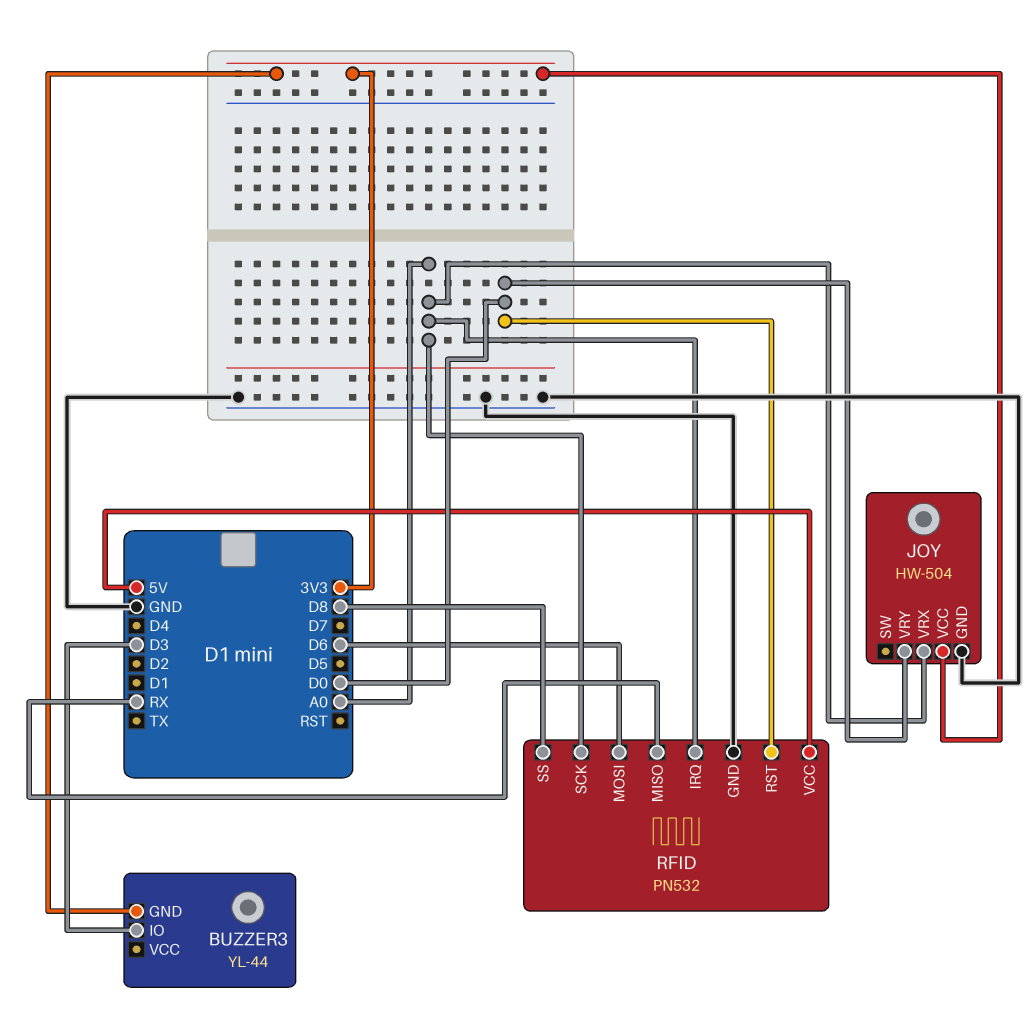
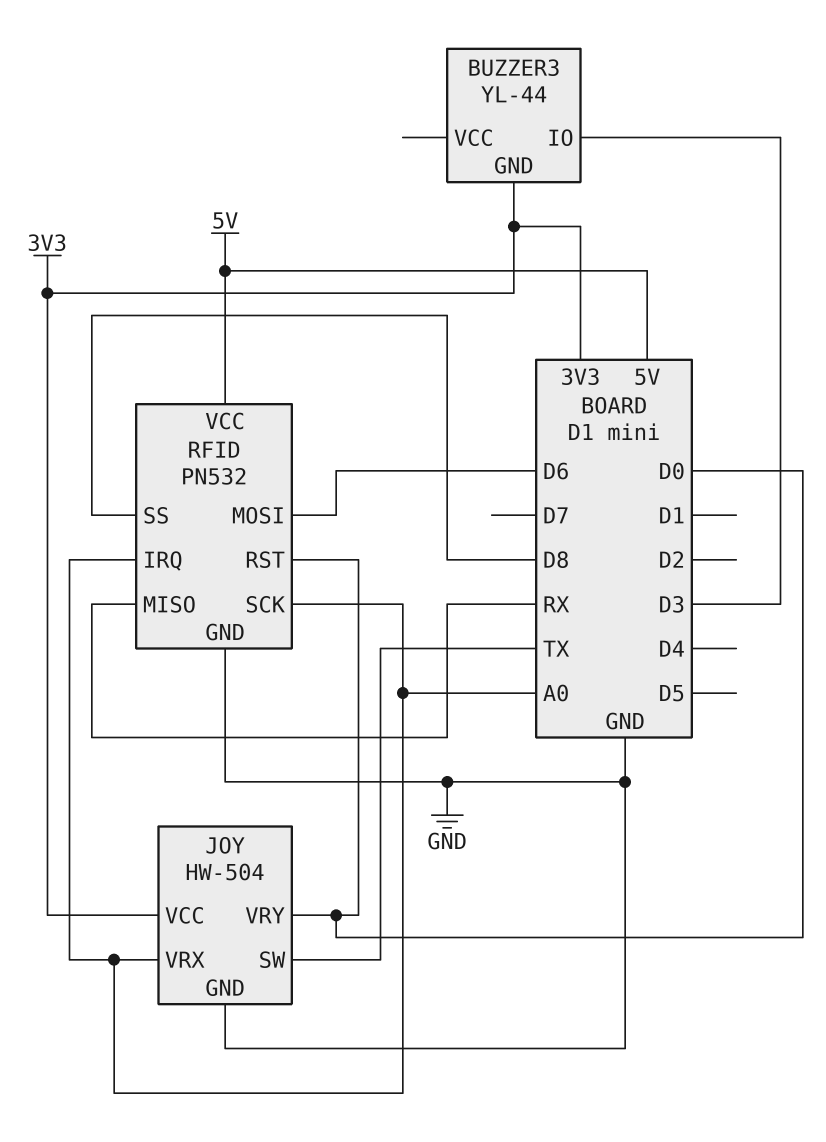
JOY pin SW: none -> TX

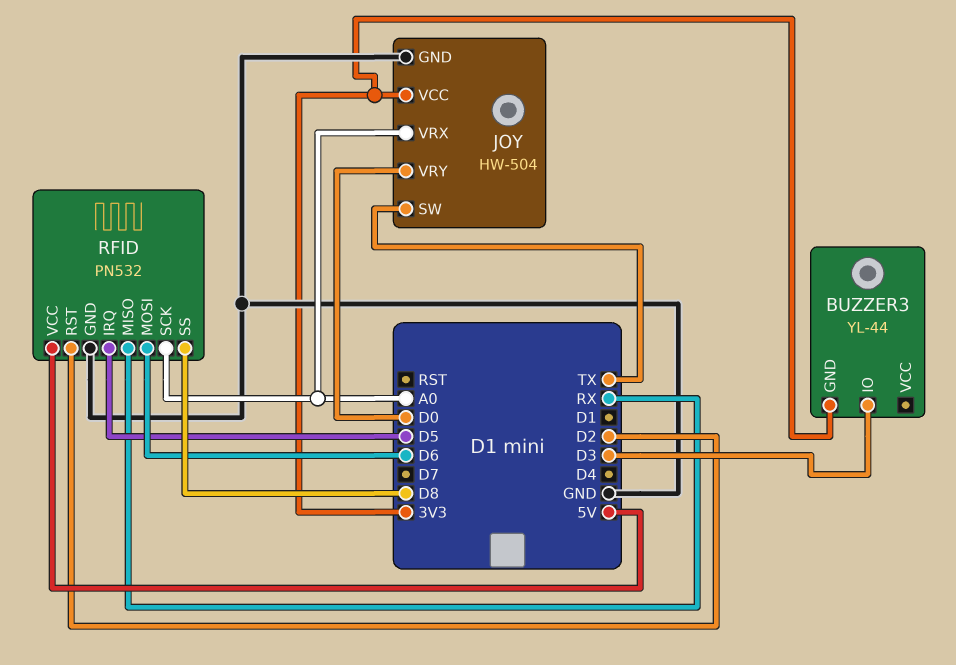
RFID pin IRQ: A0 -> D5
RFID pin RST: D0 -> D2

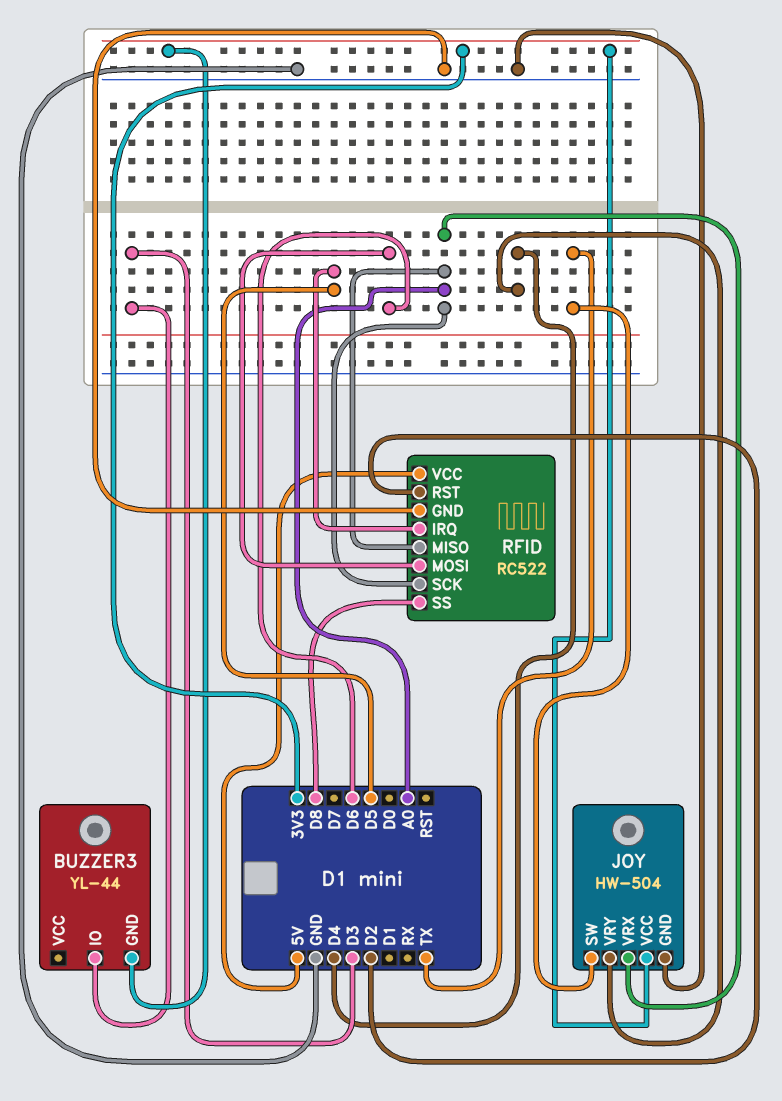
JOY pin VRY: D0 -> D4
RFID: PN532 -> RC522
RFID pin MISO: RX -> A0

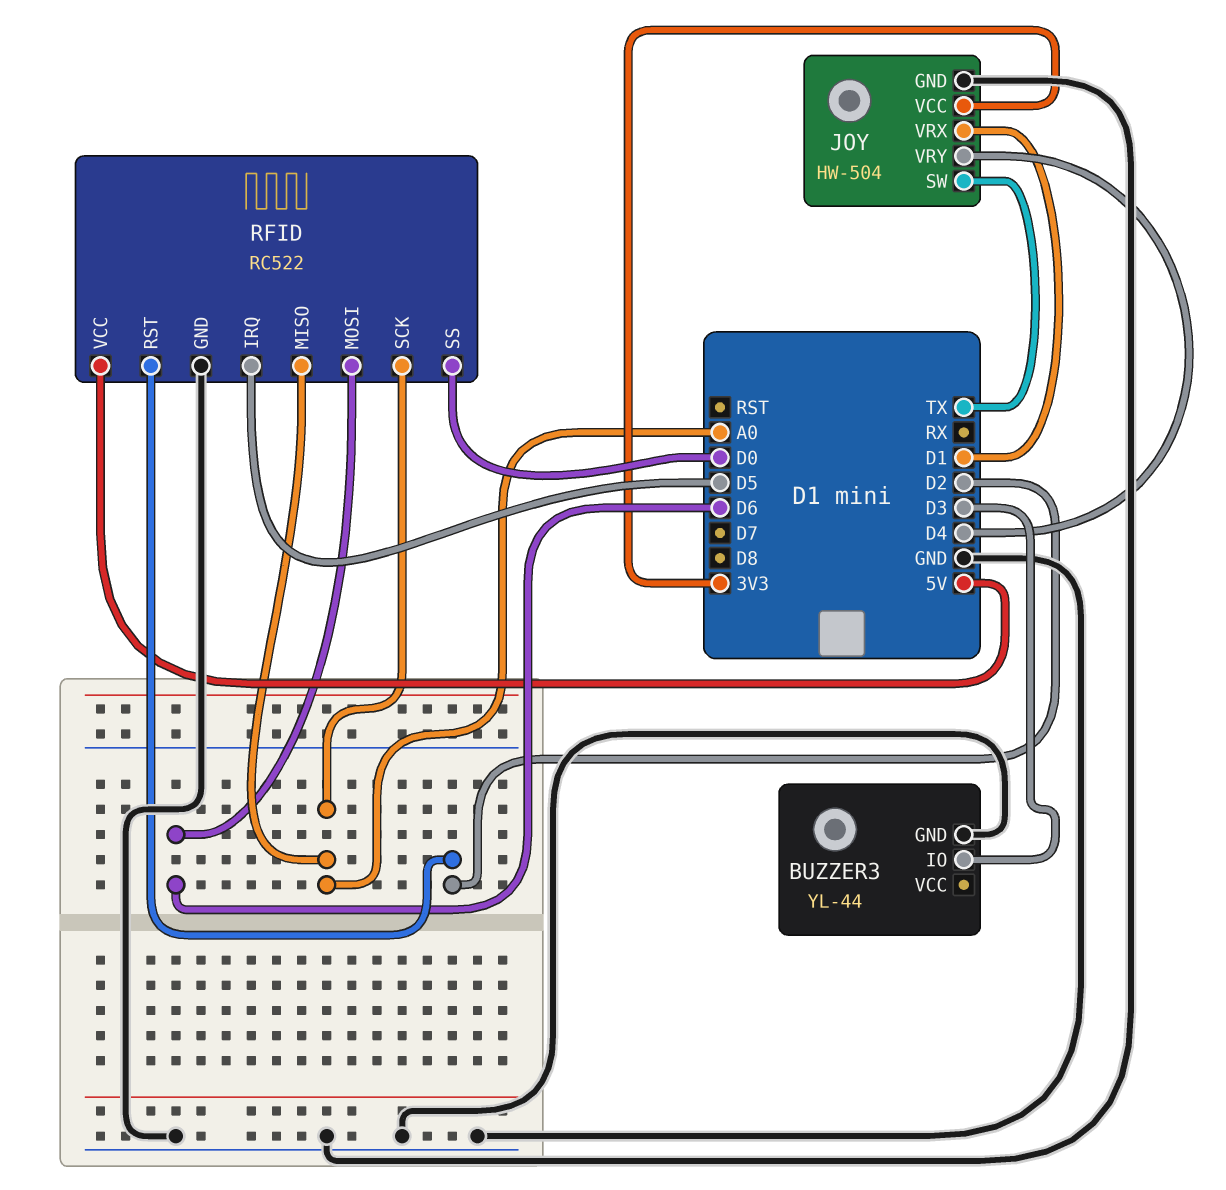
BUZZER3 pin GND: 3V3 -> GND
JOY pin VRX: A0 -> D1
RFID pin SS: D8 -> D0

